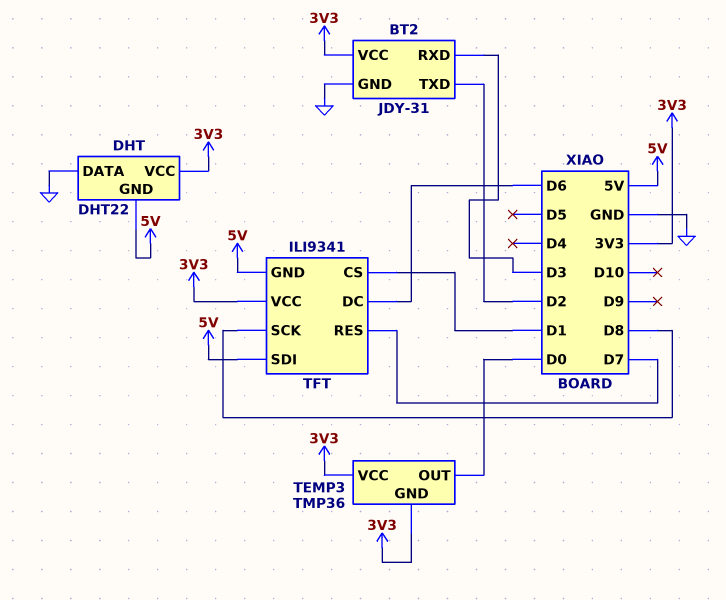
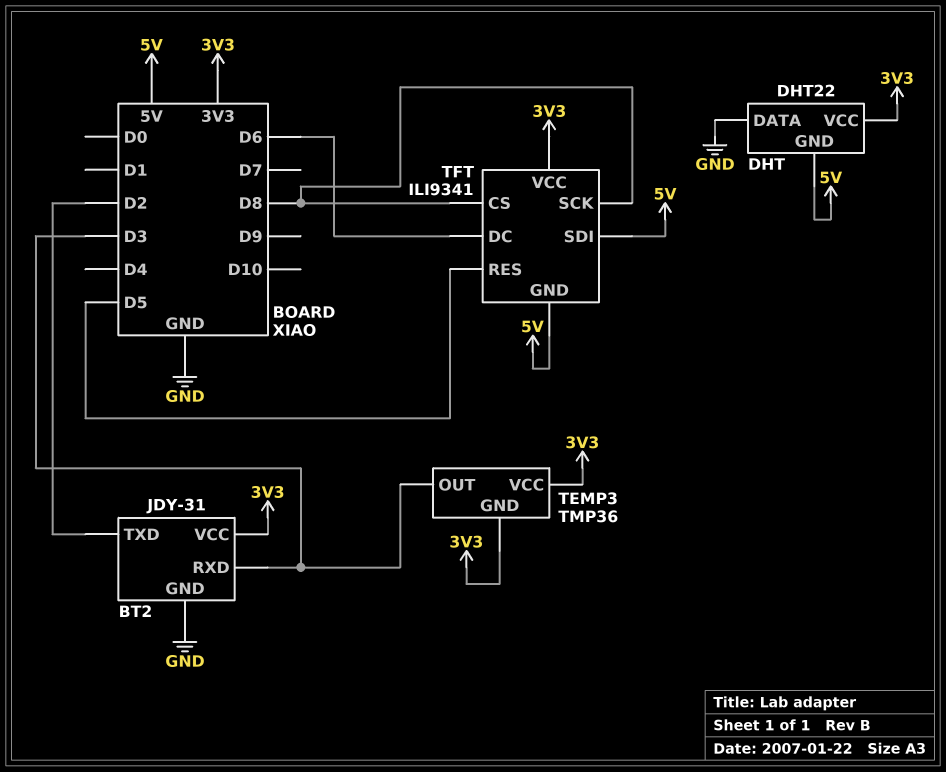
TEMP3 pin OUT: D0 -> D3
TFT pin CS: D1 -> D8
TFT pin RES: D7 -> D5

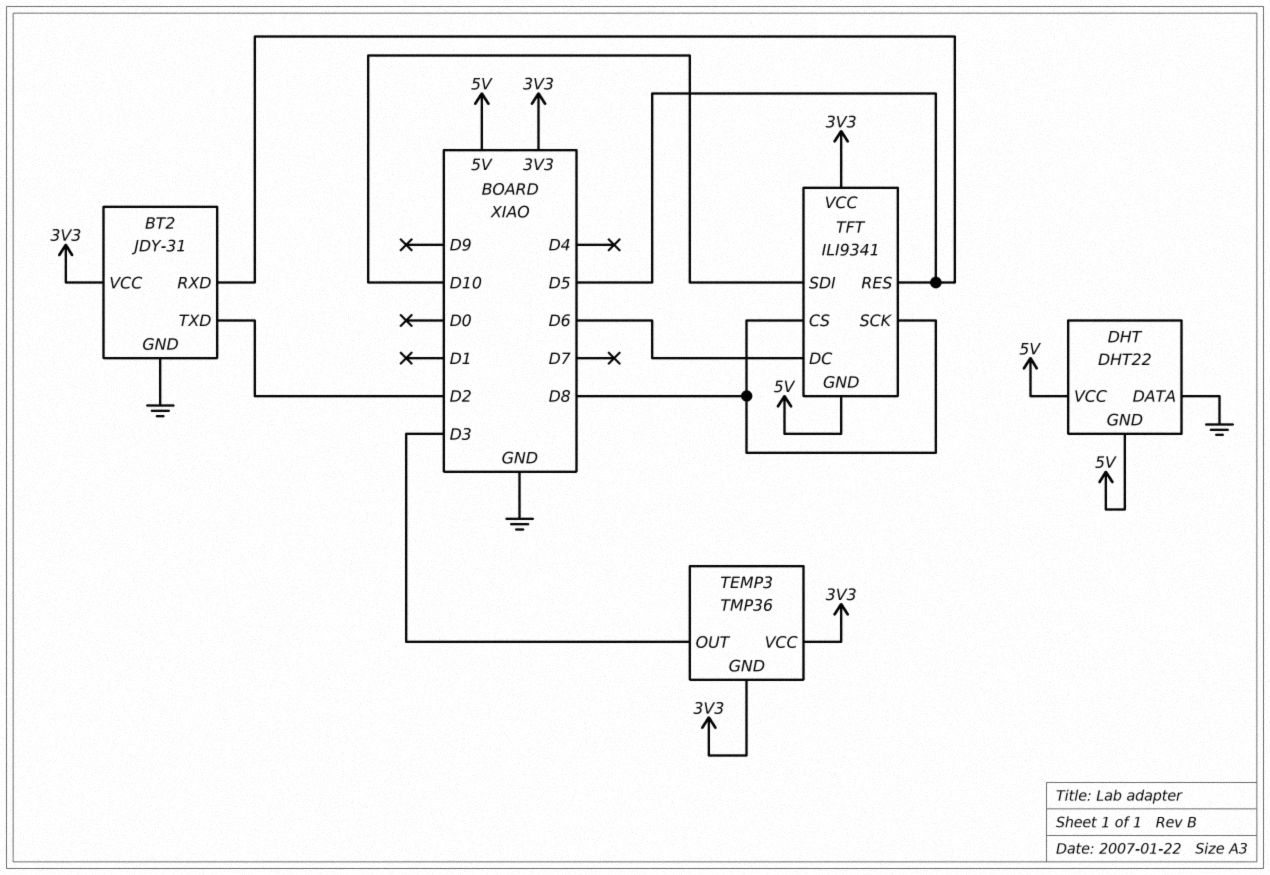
BT2 pin RXD: D3 -> D5
DHT pin VCC: 3V3 -> 5V
TFT pin SDI: 5V -> D10

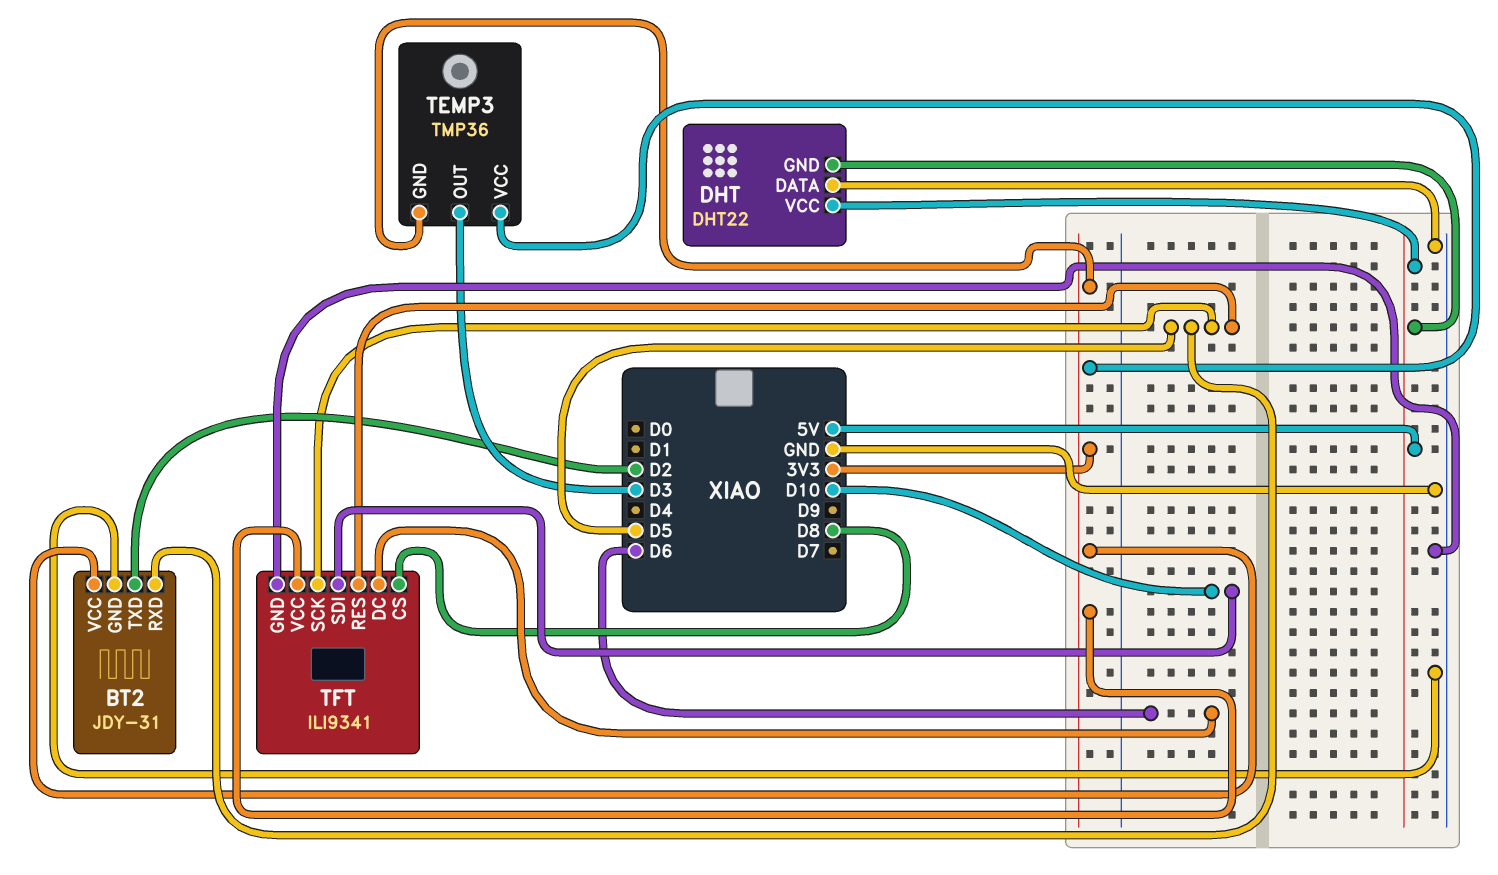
TFT pin GND: 5V -> GND
TFT pin SCK: D8 -> D5

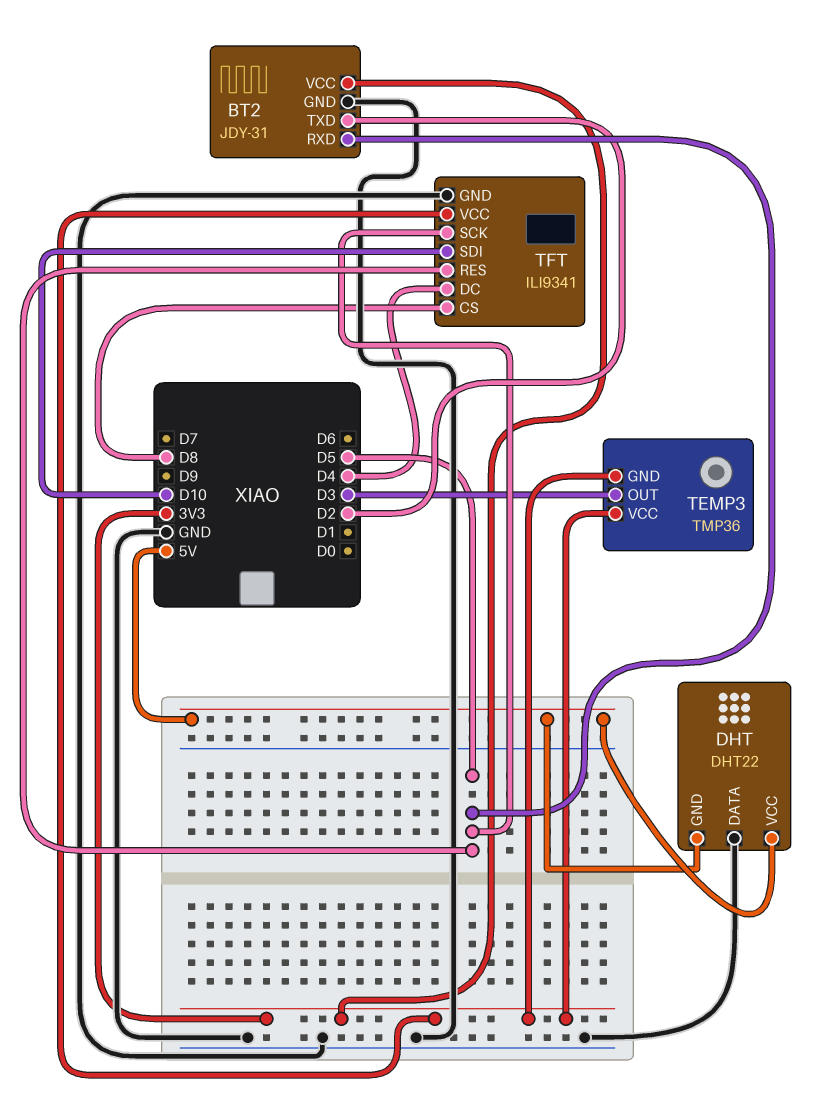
TFT pin DC: D6 -> D4

